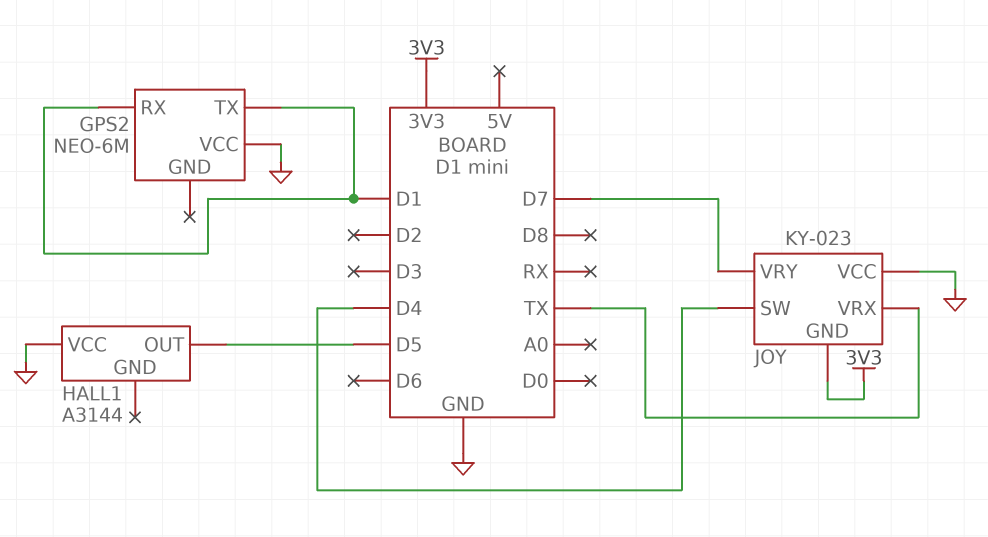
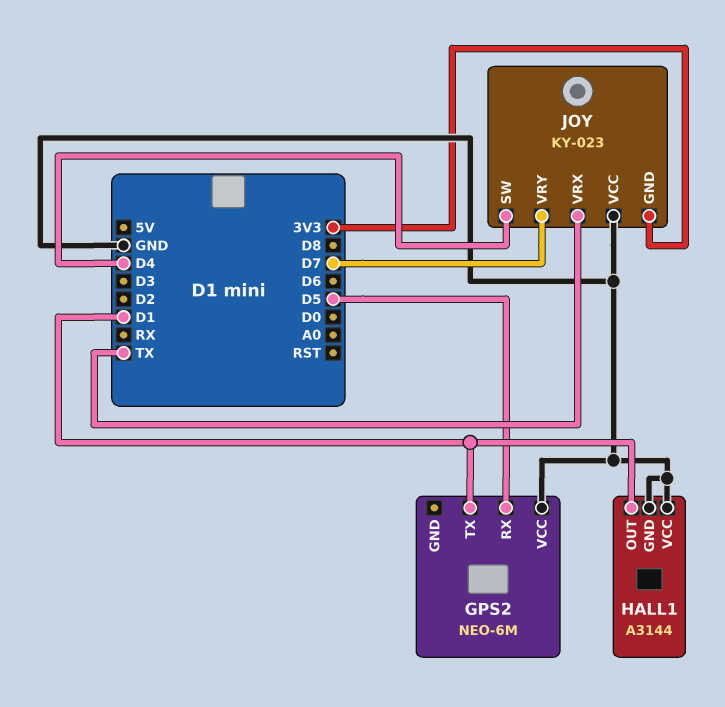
GPS2 pin RX: D1 -> D5
HALL1 pin GND: none -> GND
HALL1 pin OUT: D5 -> D1

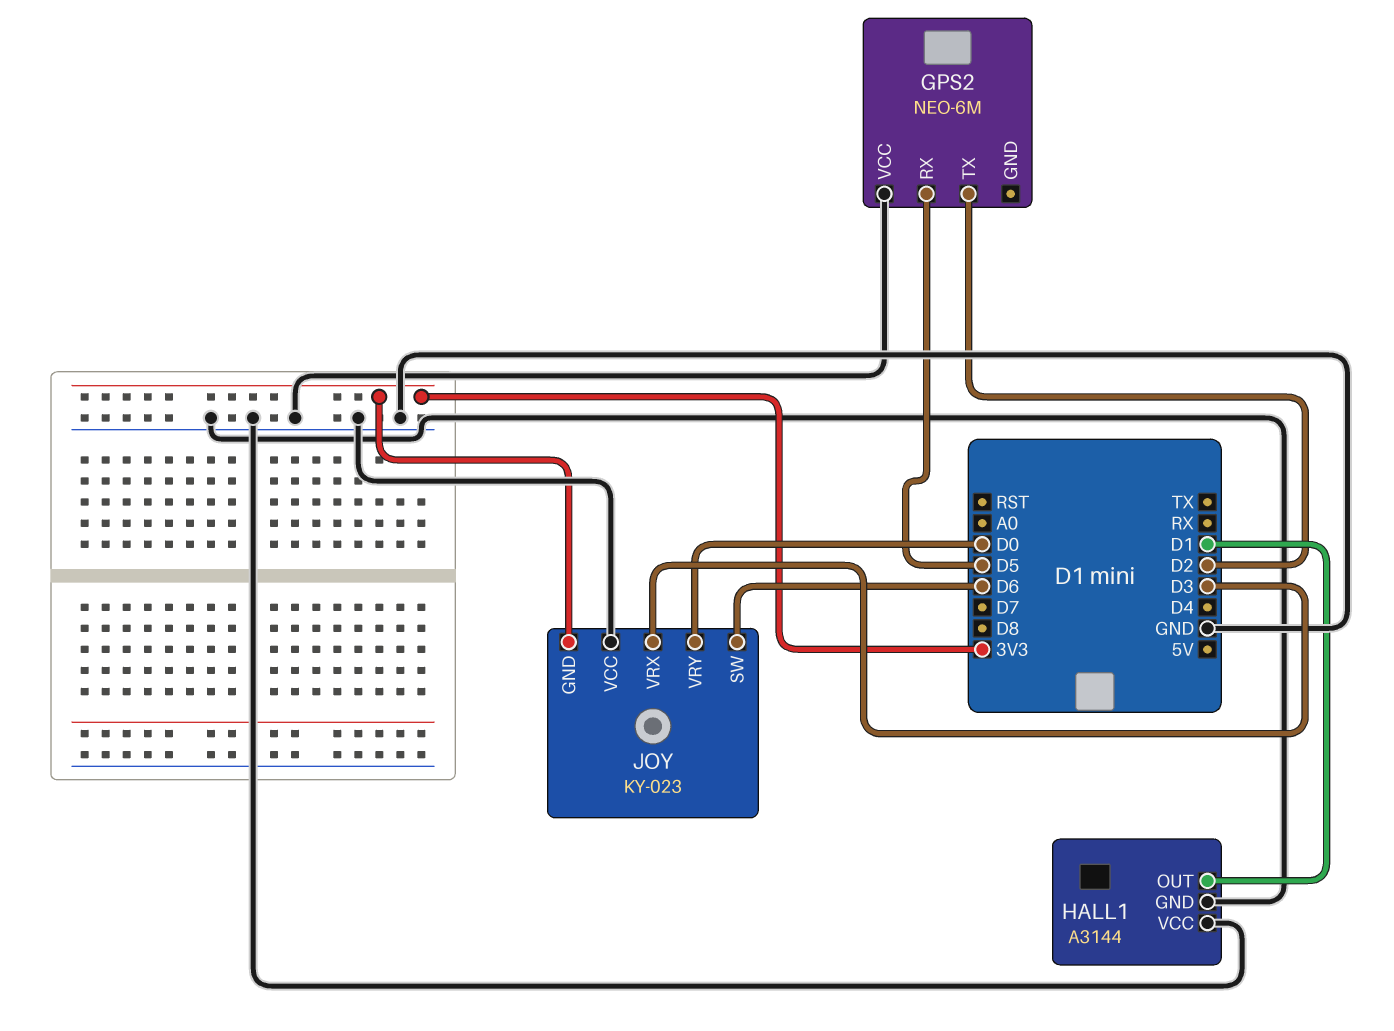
GPS2 pin TX: D1 -> D2
JOY pin SW: D4 -> D6
JOY pin VRX: TX -> D3
JOY pin VRY: D7 -> D0

